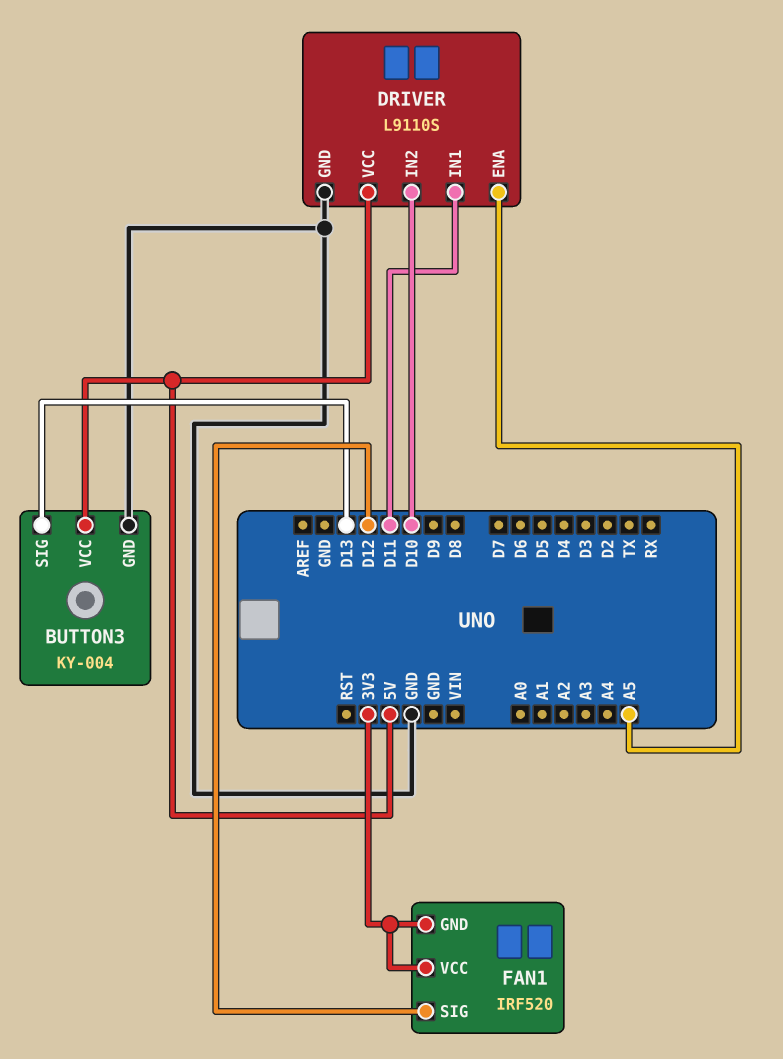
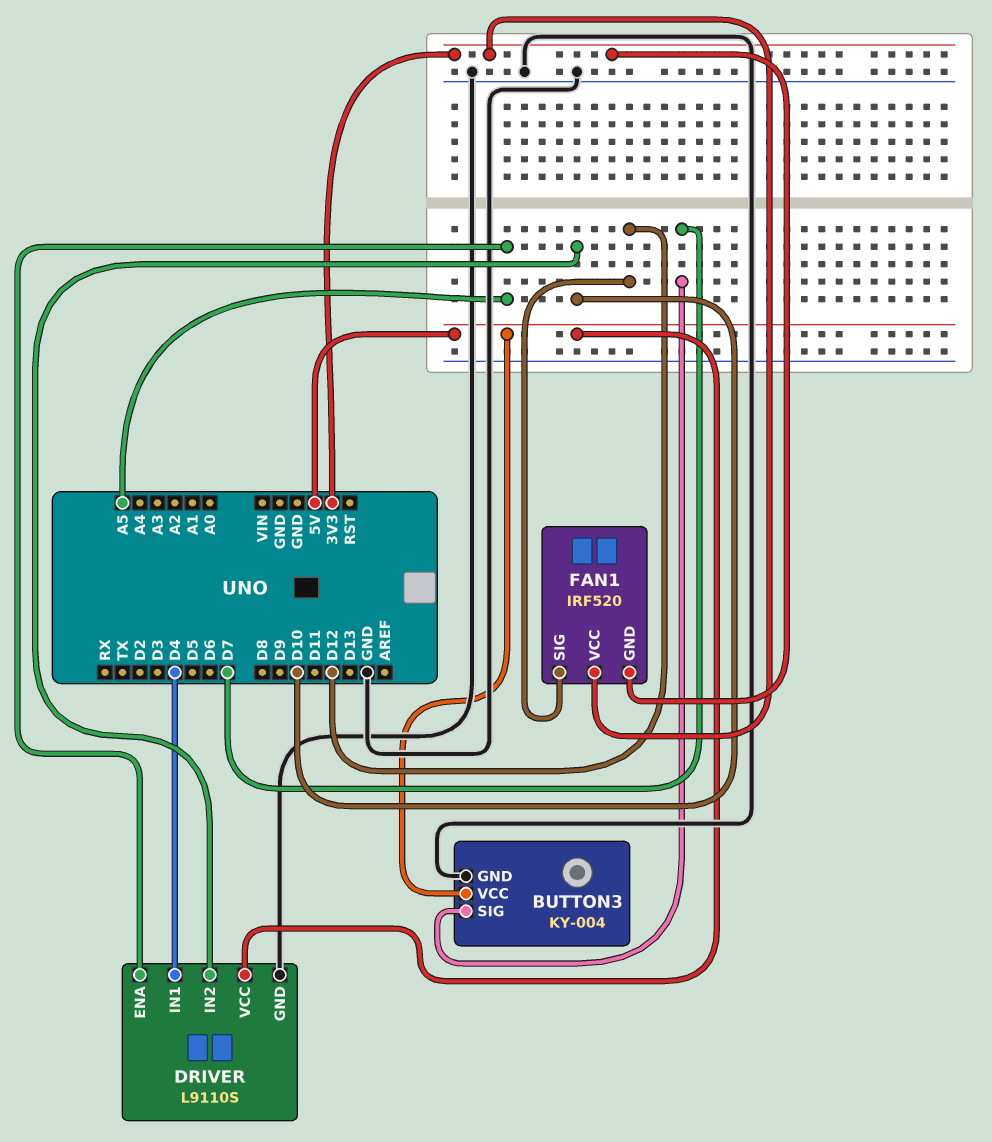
BUTTON3 pin SIG: D13 -> D7
DRIVER pin IN1: D11 -> D4

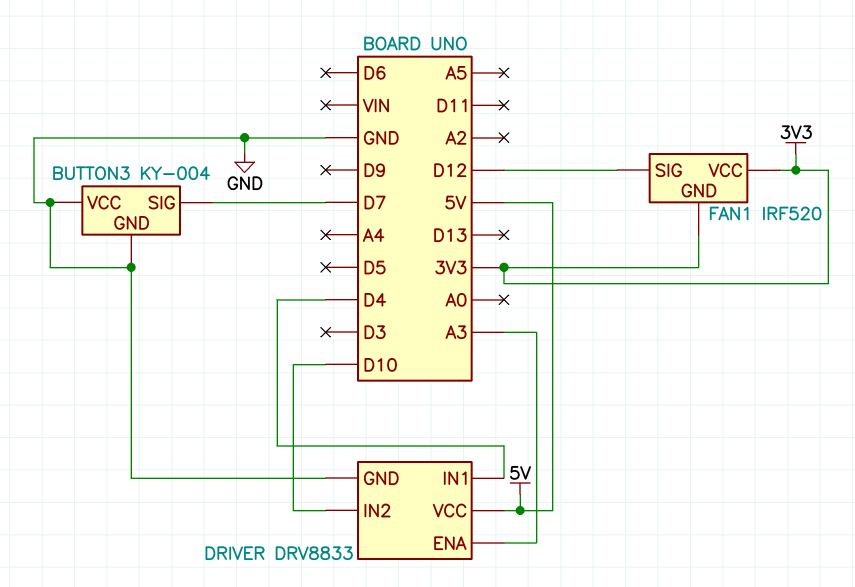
BUTTON3 pin VCC: 5V -> GND
DRIVER: L9110S -> DRV8833
DRIVER pin ENA: A5 -> A3

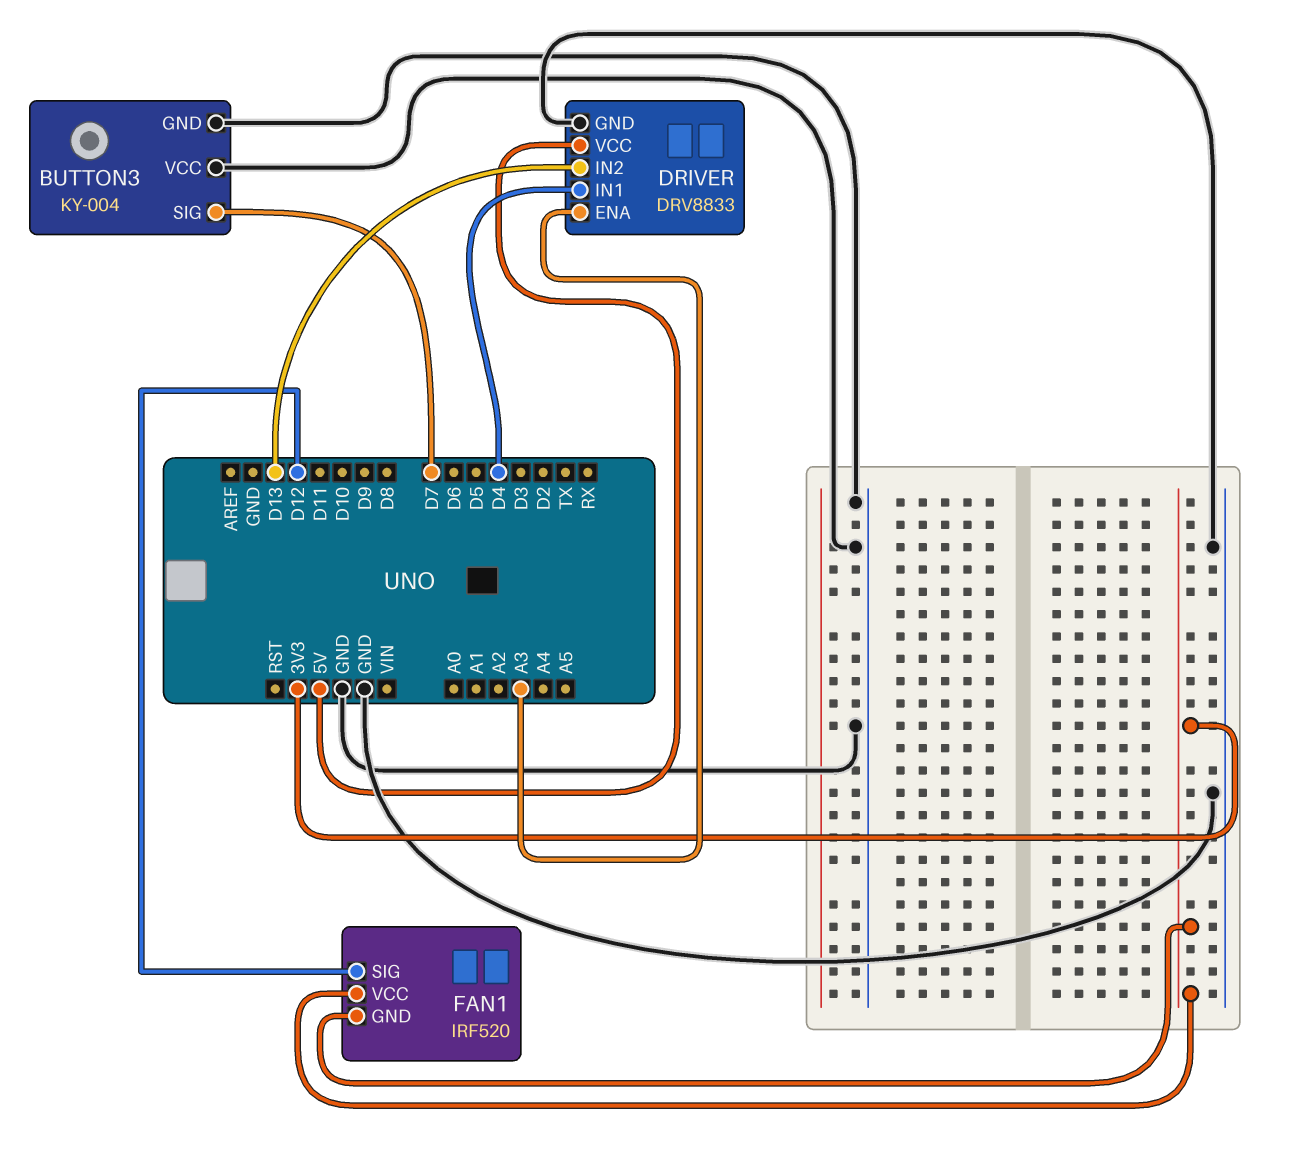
DRIVER pin IN2: D10 -> D13

